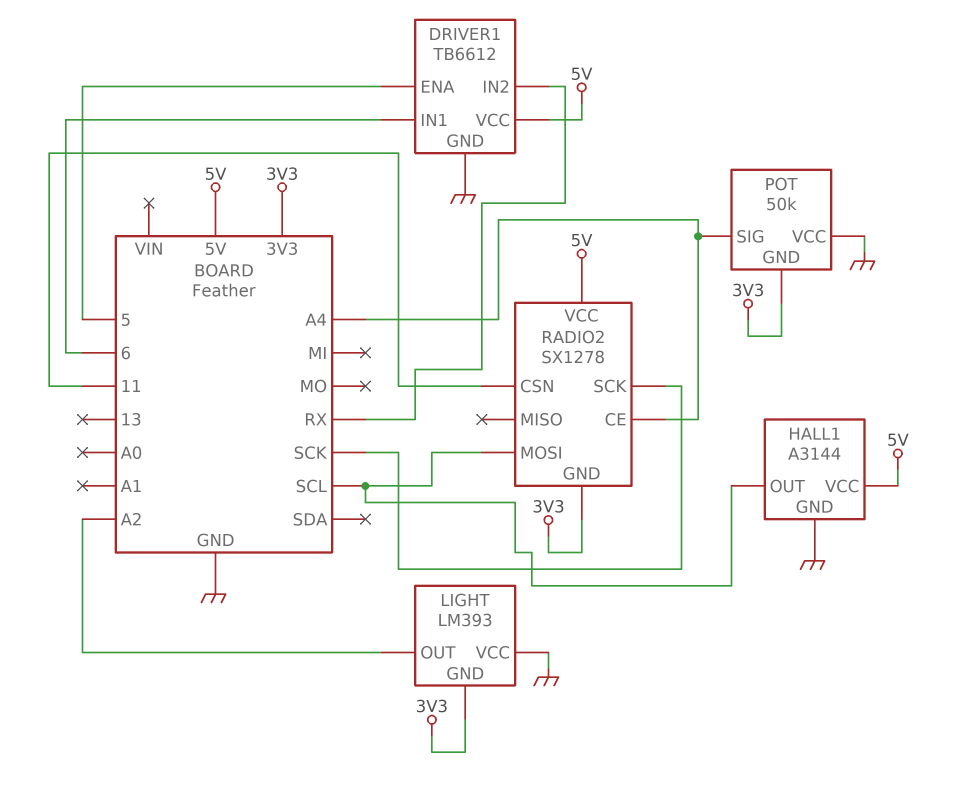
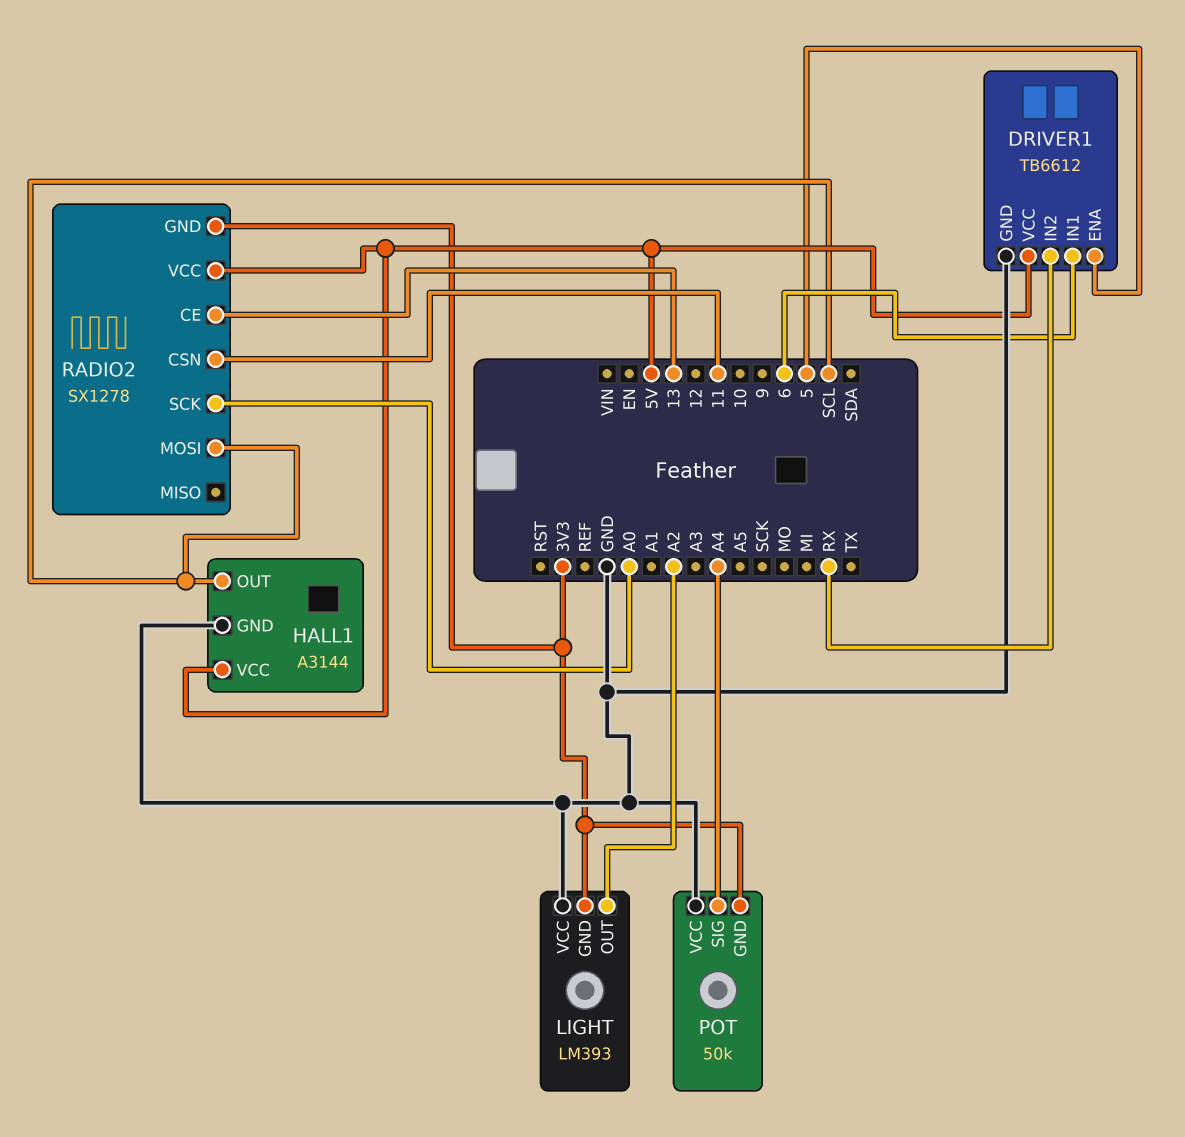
RADIO2 pin CE: A4 -> 13
RADIO2 pin SCK: SCK -> A0

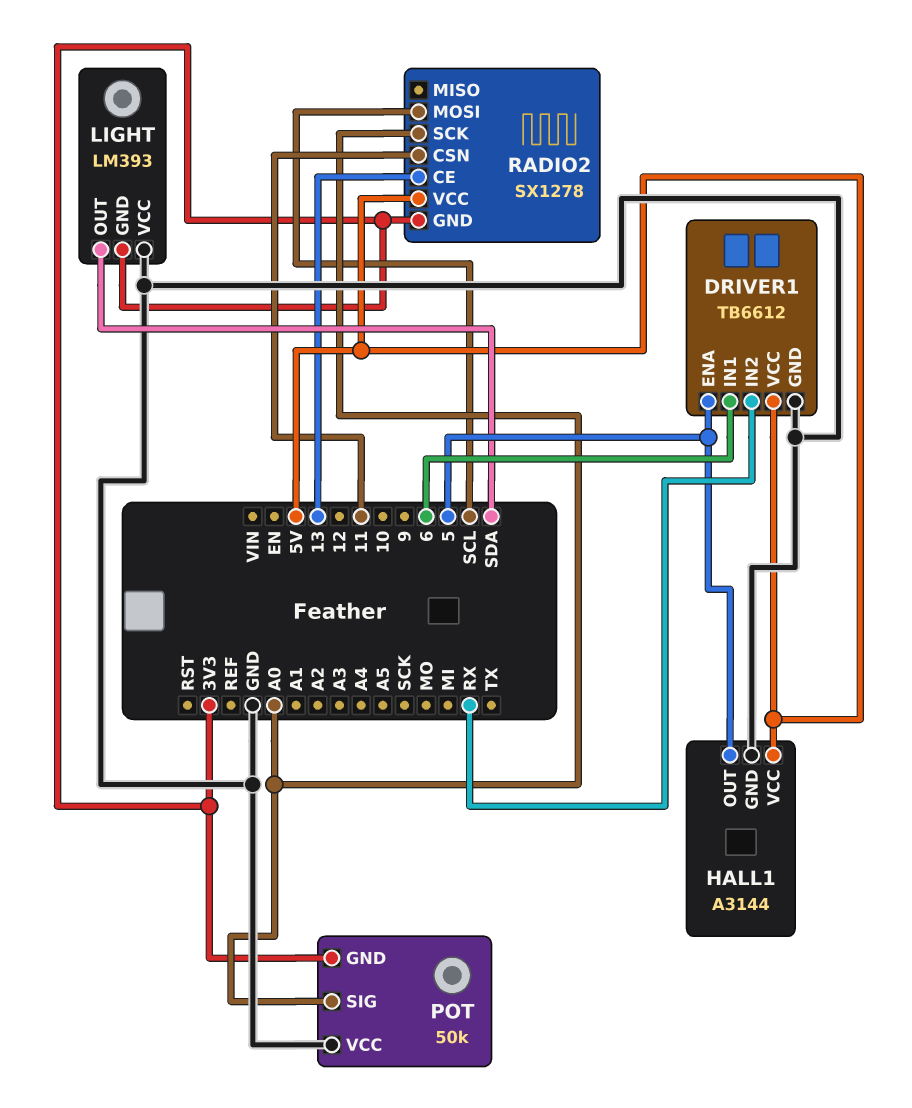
HALL1 pin OUT: SCL -> 5
LIGHT pin OUT: A2 -> SDA
POT pin SIG: A4 -> A0

